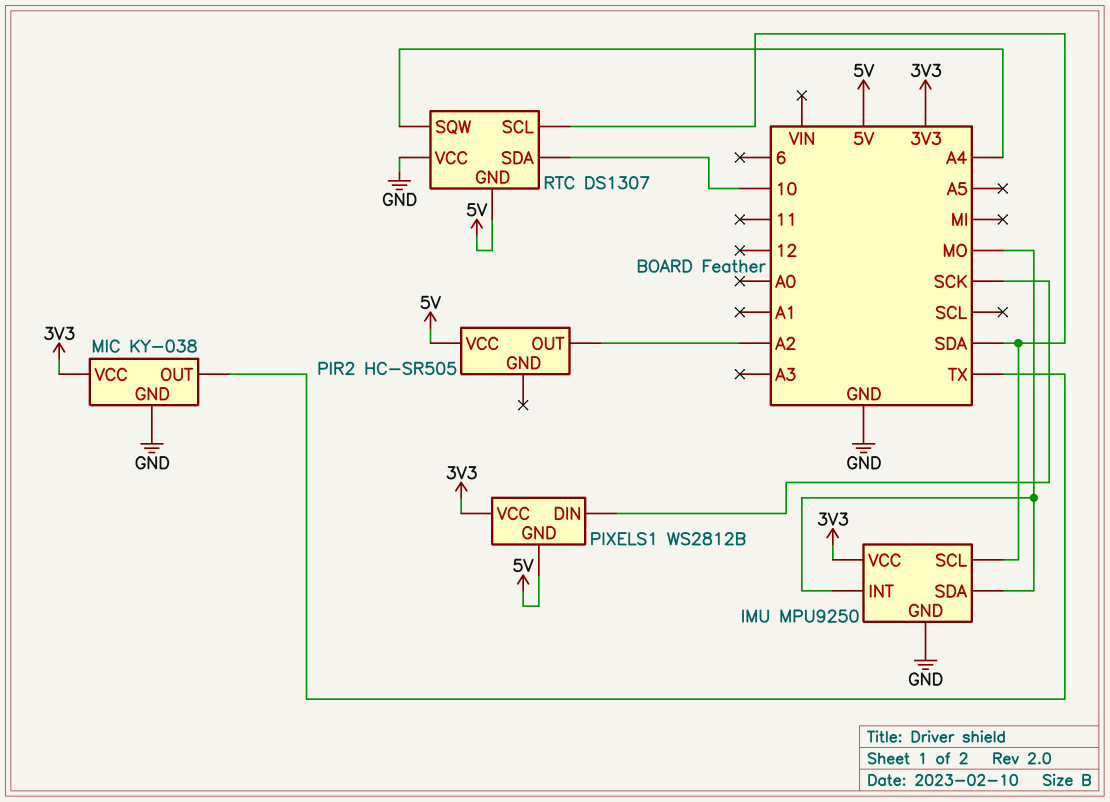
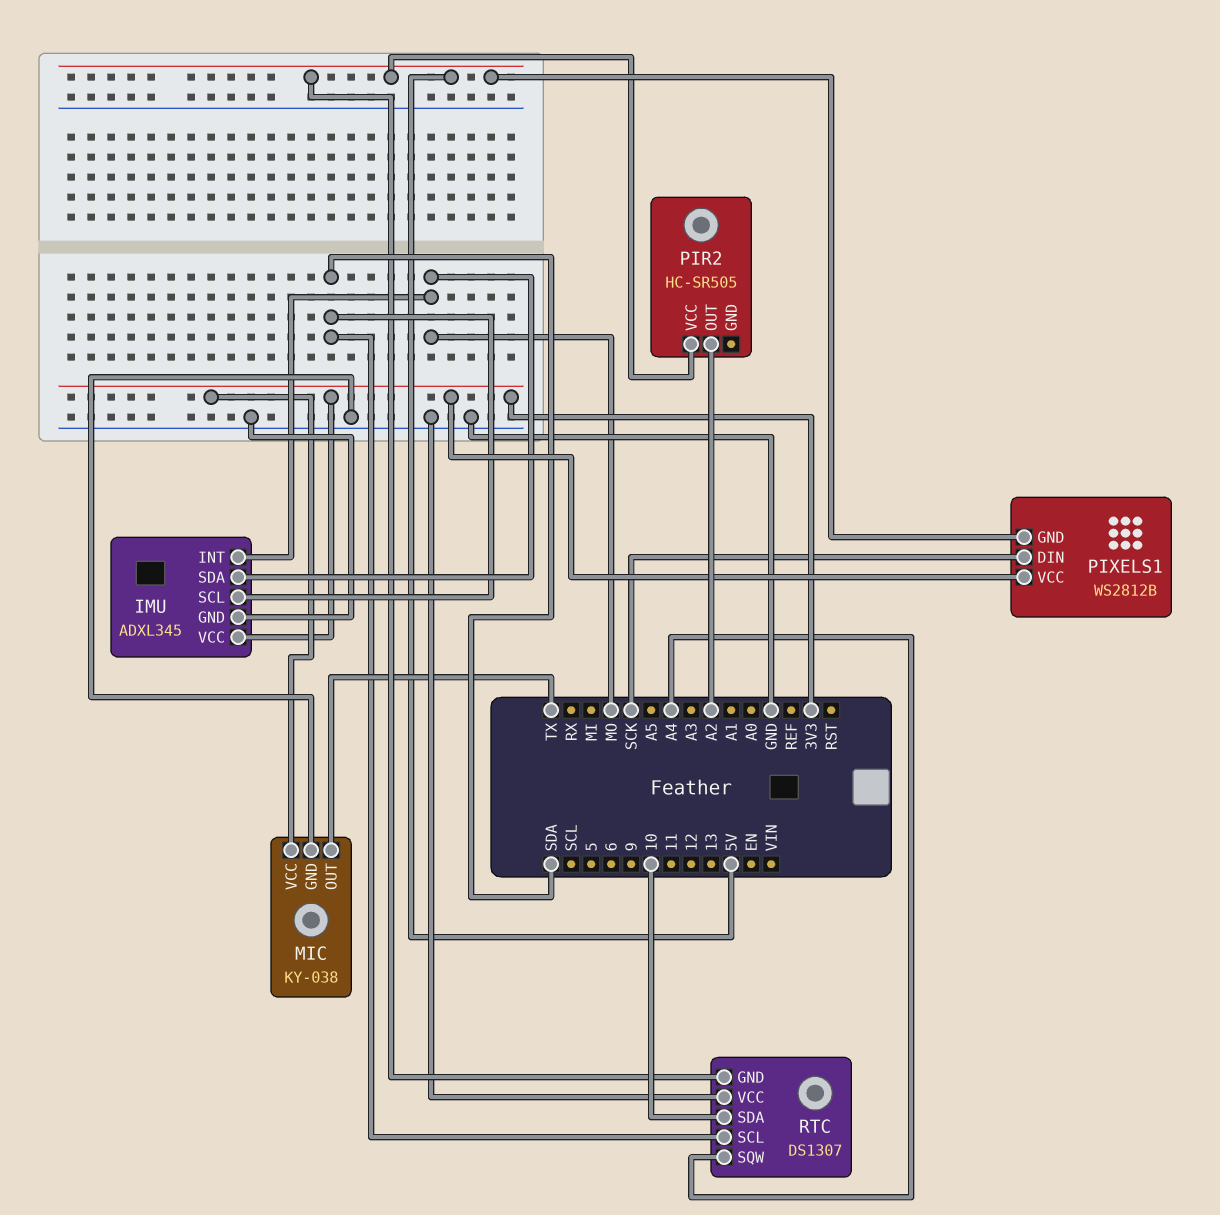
IMU: MPU9250 -> ADXL345

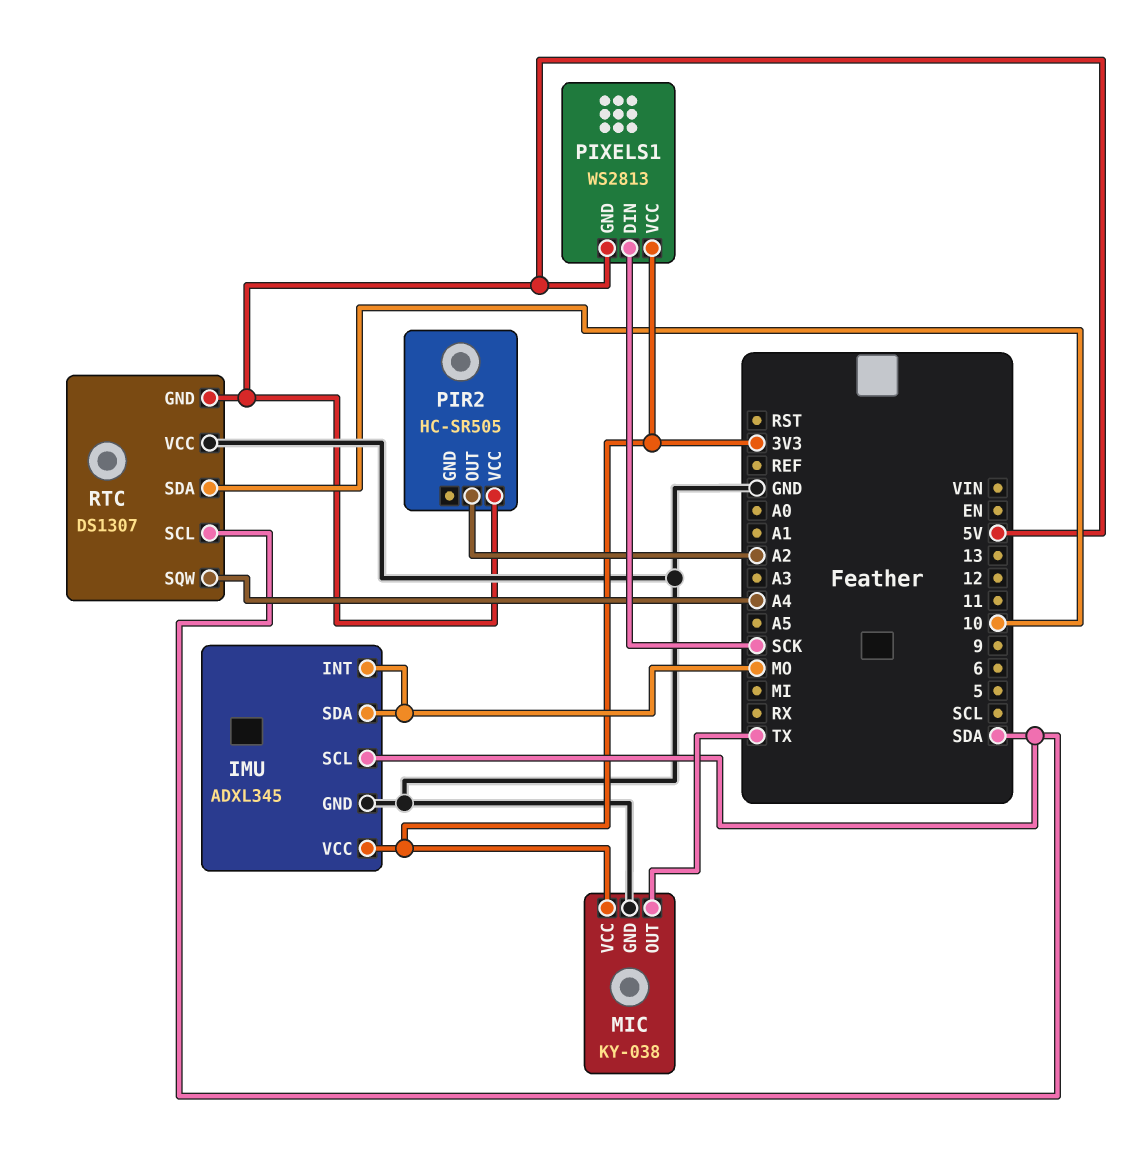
PIXELS1: WS2812B -> WS2813

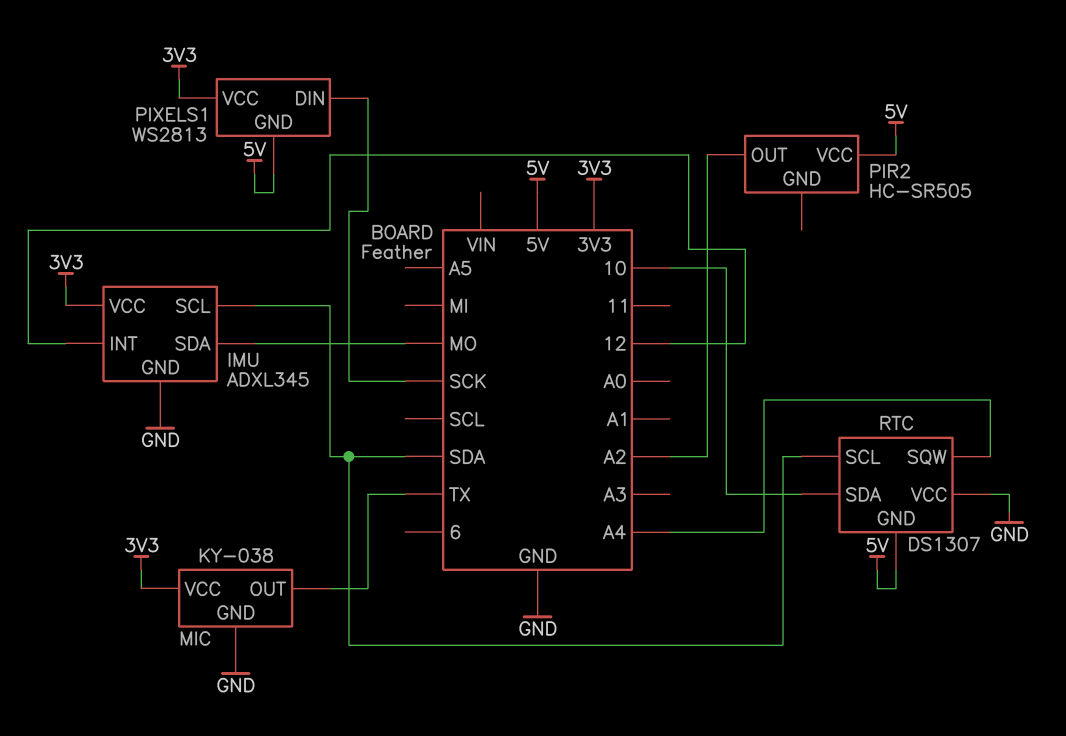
IMU pin INT: MO -> 12

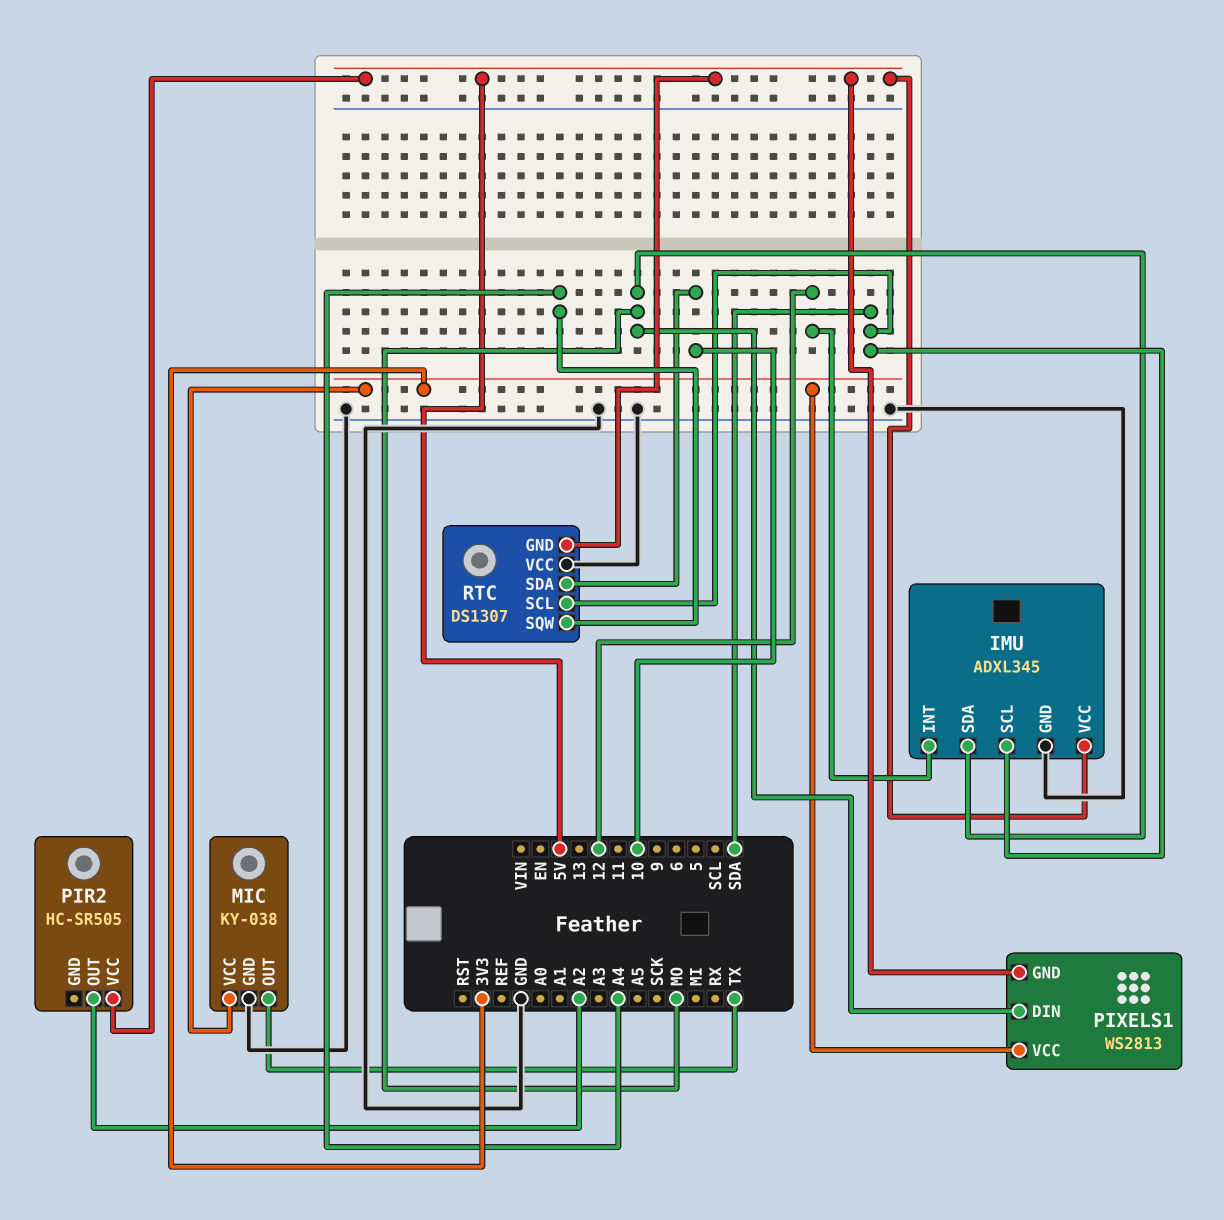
IMU pin VCC: 3V3 -> 5V
PIXELS1 pin DIN: SCK -> MO

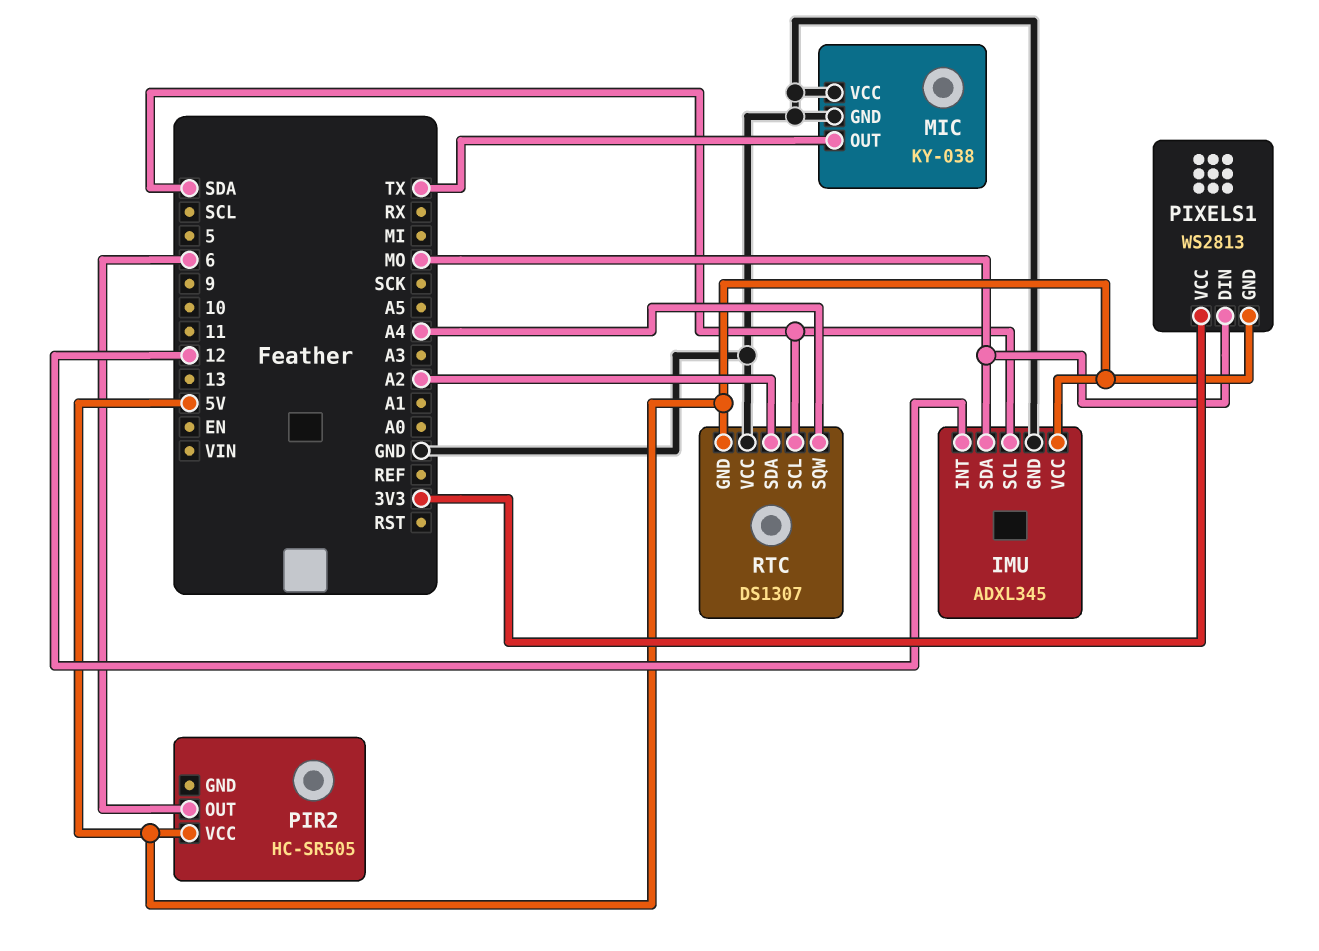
MIC pin VCC: 3V3 -> GND
PIR2 pin OUT: A2 -> 6
RTC pin SDA: 10 -> A2

